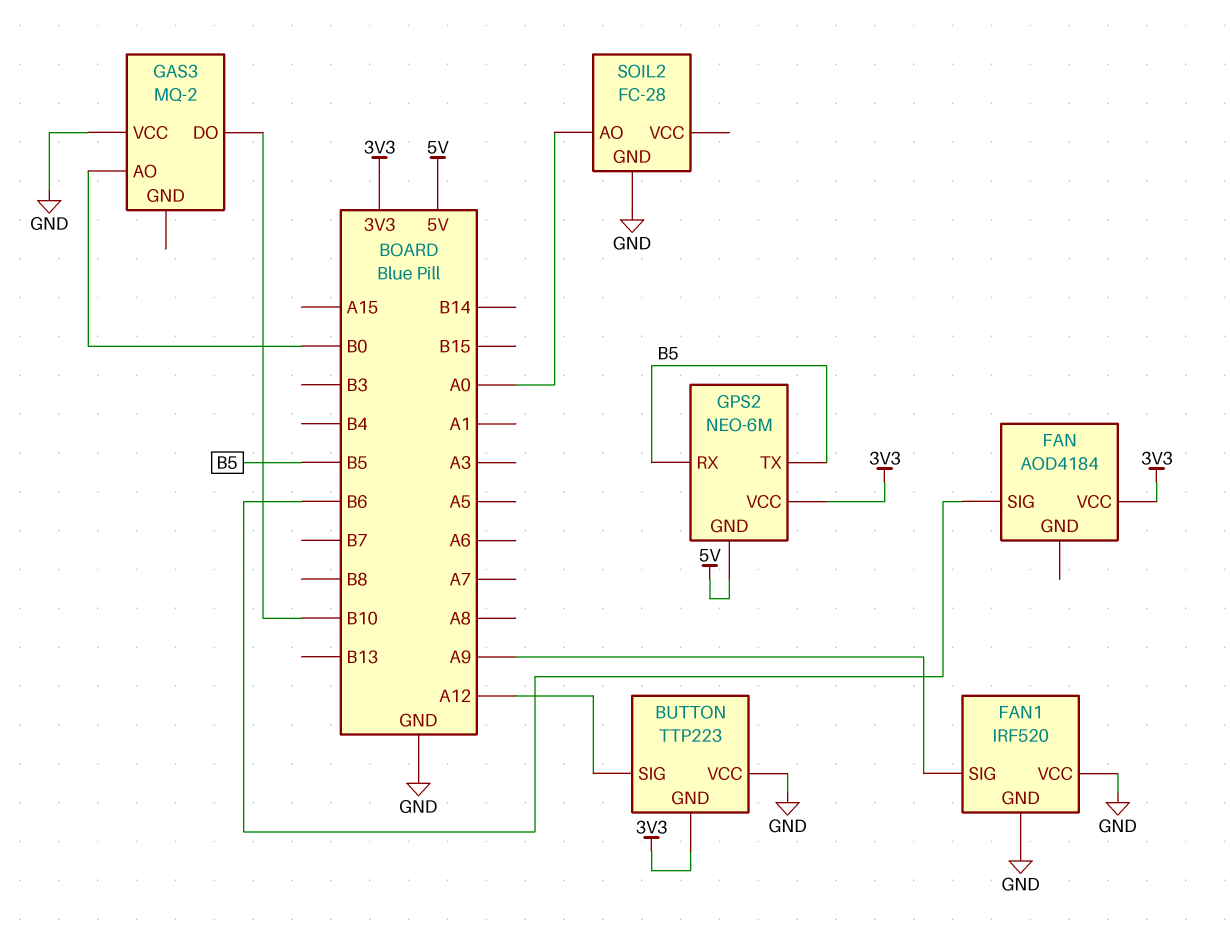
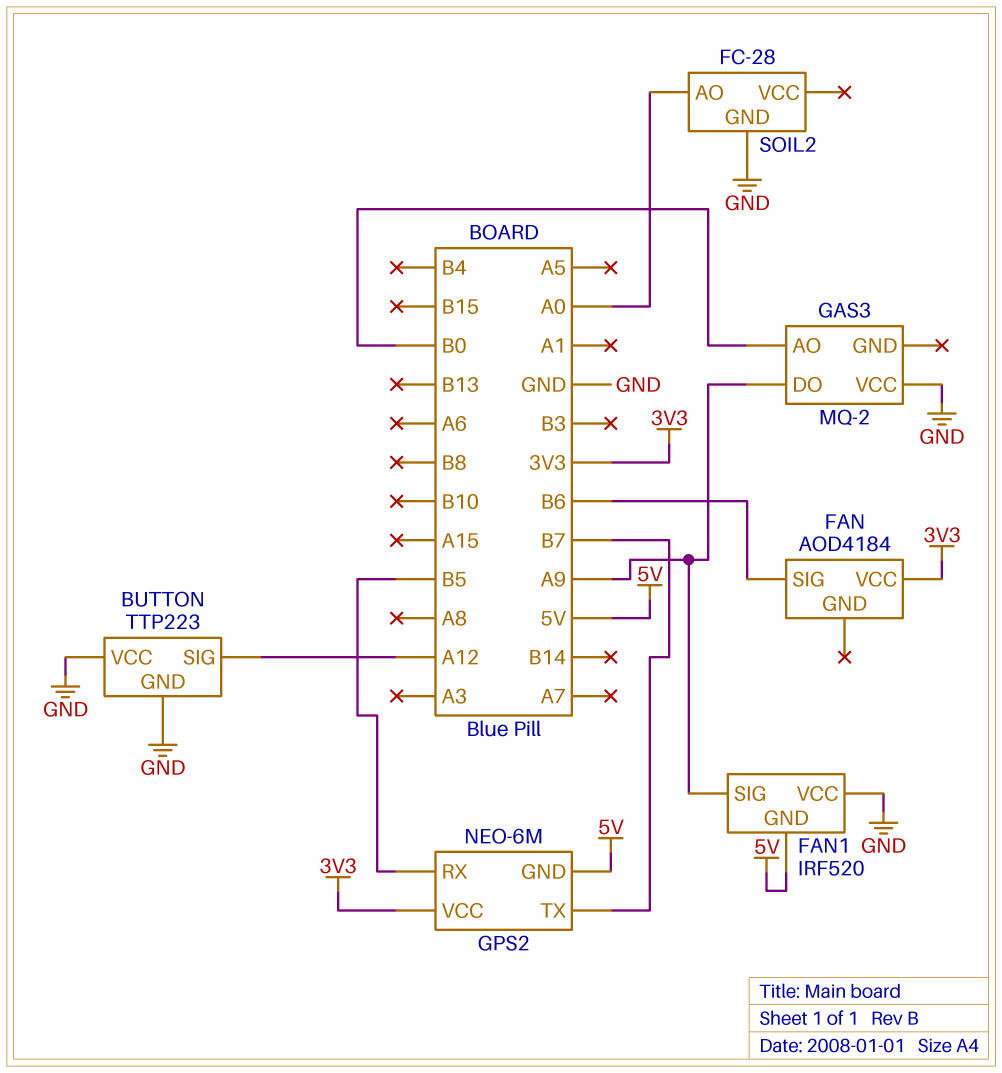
BUTTON pin GND: 3V3 -> GND
FAN1 pin GND: GND -> 5V
GAS3 pin DO: B10 -> A9
GPS2 pin TX: B5 -> B7

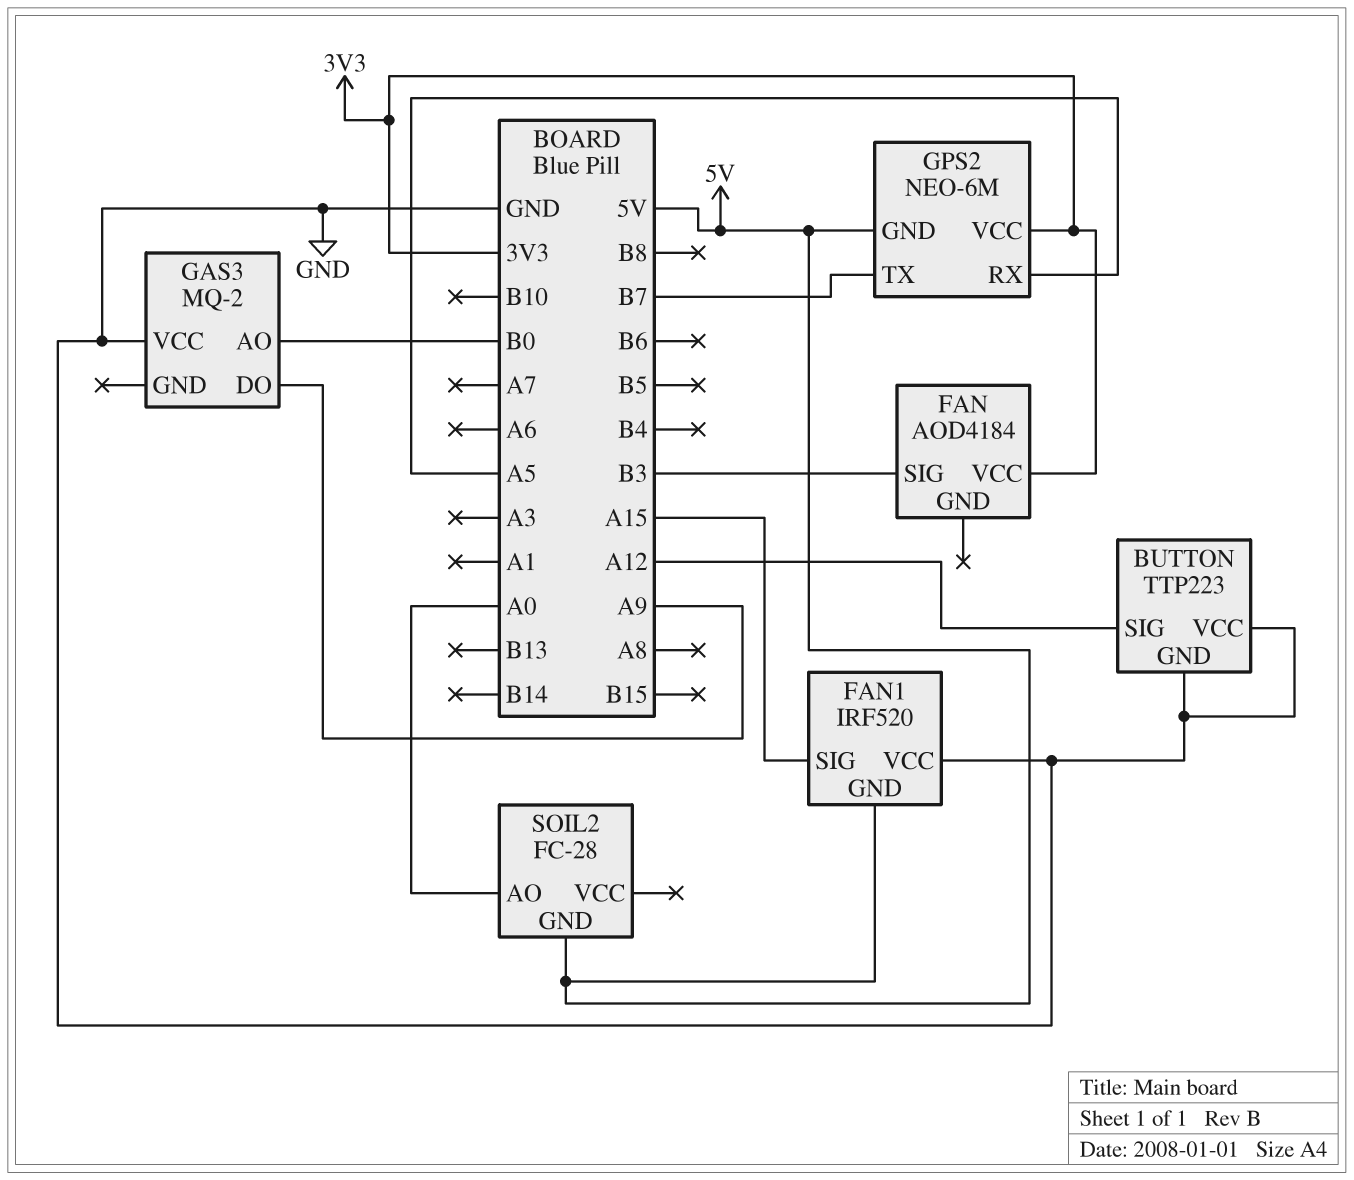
FAN pin SIG: B6 -> B3
FAN1 pin SIG: A9 -> A15
GPS2 pin RX: B5 -> A5
SOIL2 pin GND: GND -> 5V

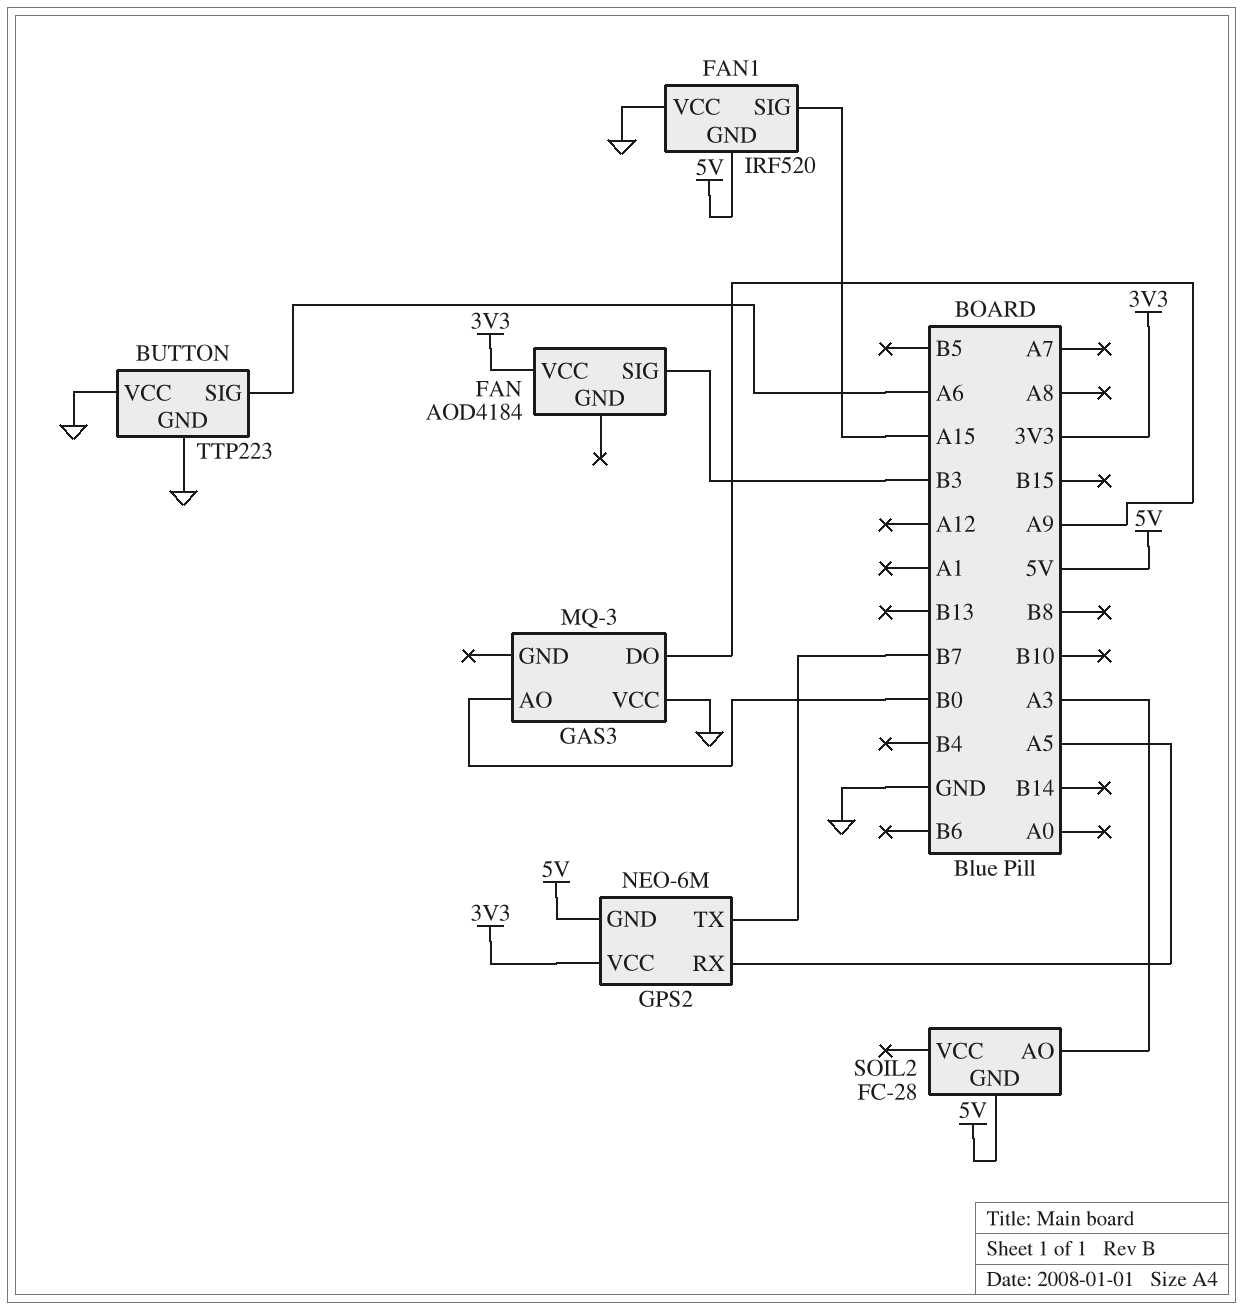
BUTTON pin SIG: A12 -> A6
GAS3: MQ-2 -> MQ-3
SOIL2 pin AO: A0 -> A3

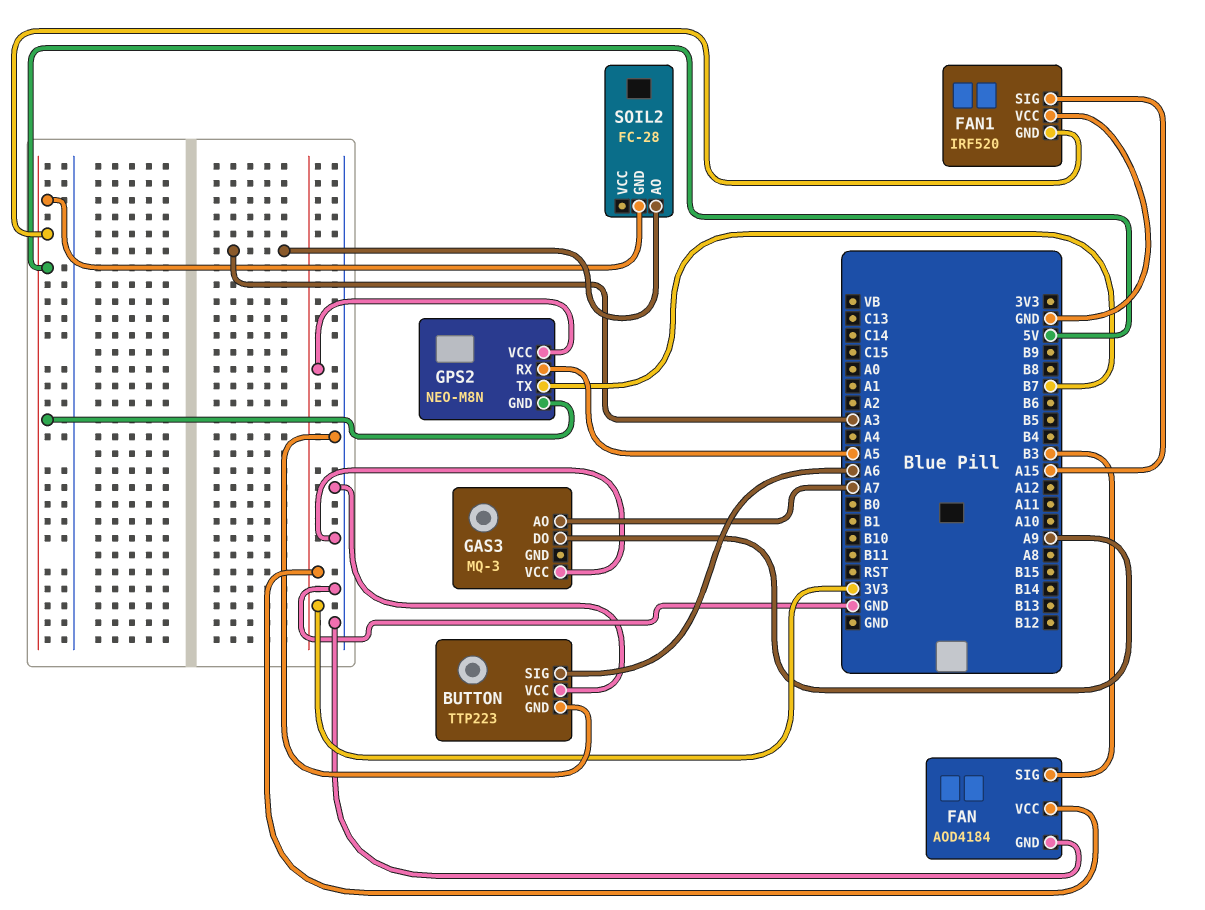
FAN pin GND: none -> GND
GAS3 pin AO: B0 -> A7
GPS2: NEO-6M -> NEO-M8N

